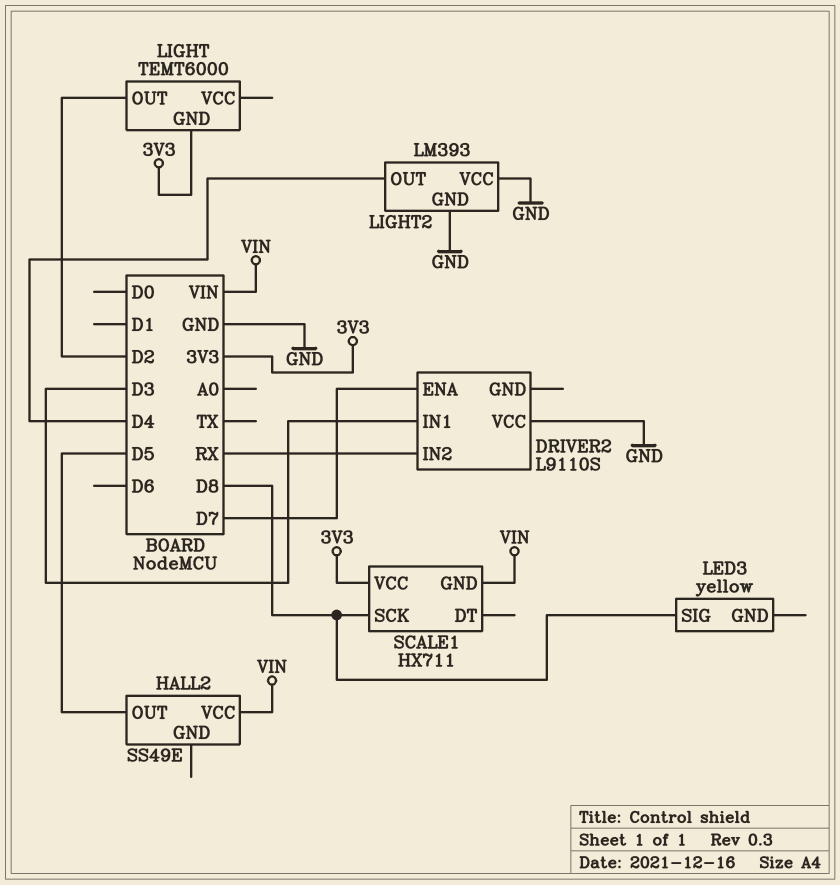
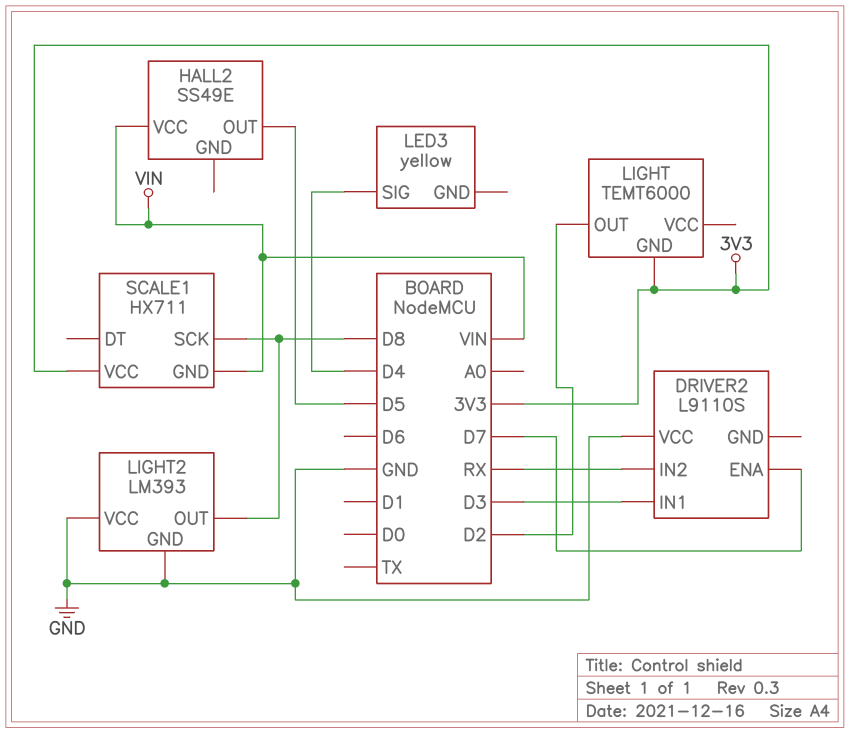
LED3 pin SIG: D8 -> D4
LIGHT2 pin OUT: D4 -> D8

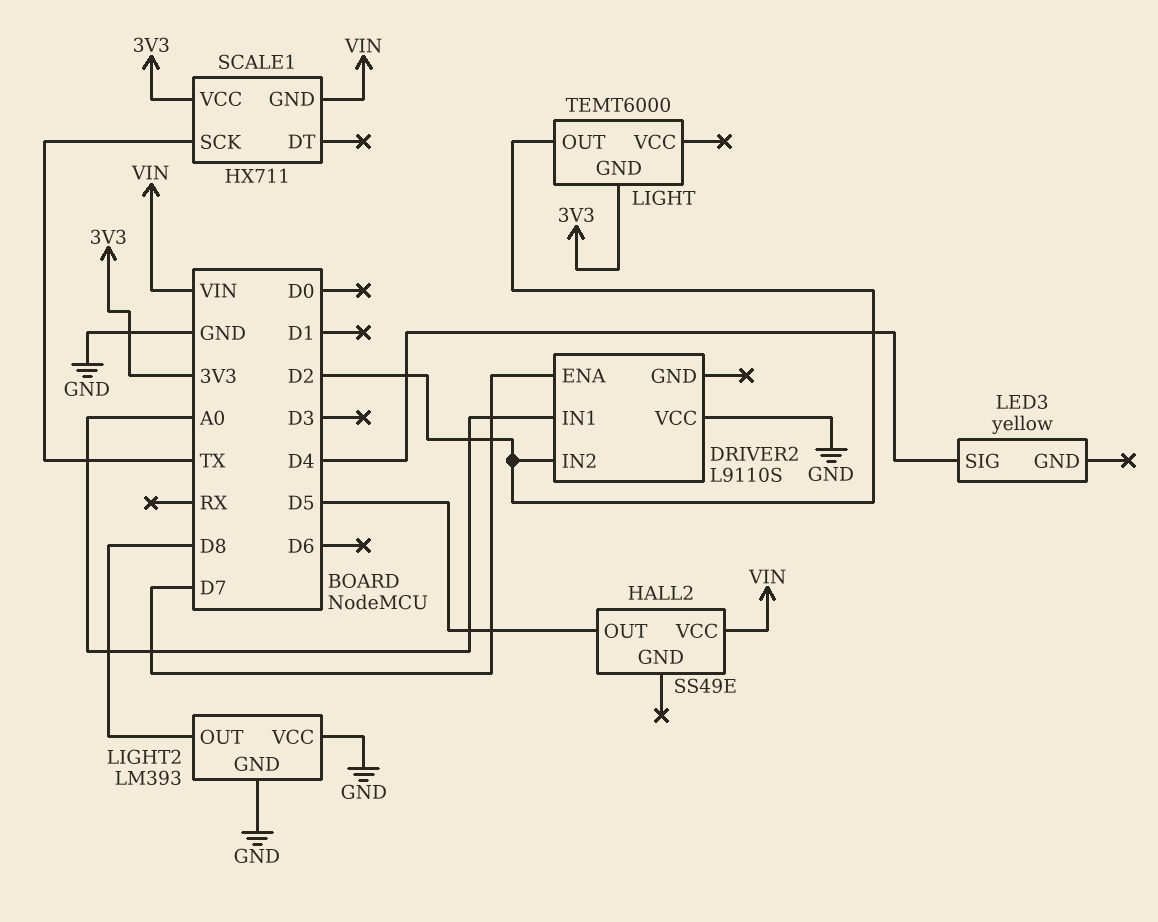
DRIVER2 pin IN1: D3 -> A0
DRIVER2 pin IN2: RX -> D2
SCALE1 pin SCK: D8 -> TX

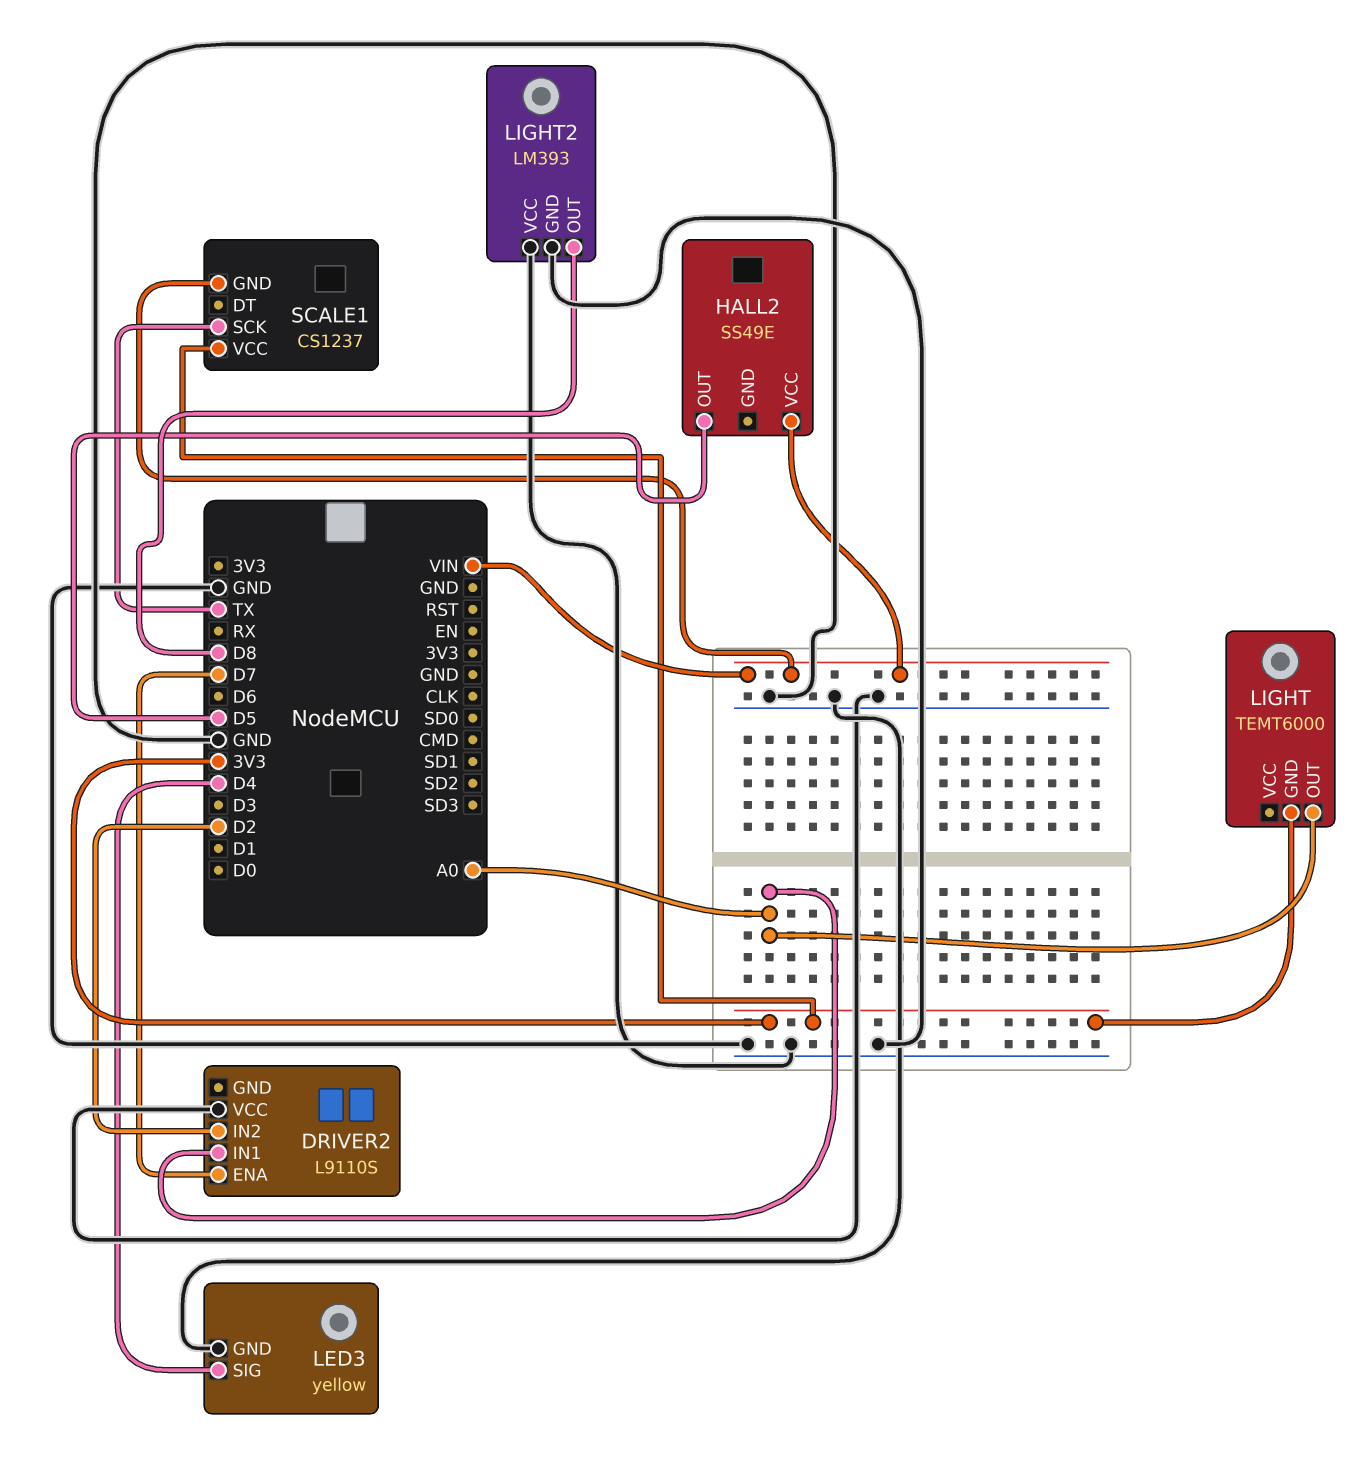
LED3 pin GND: none -> GND
LIGHT pin OUT: D2 -> A0
SCALE1: HX711 -> CS1237

